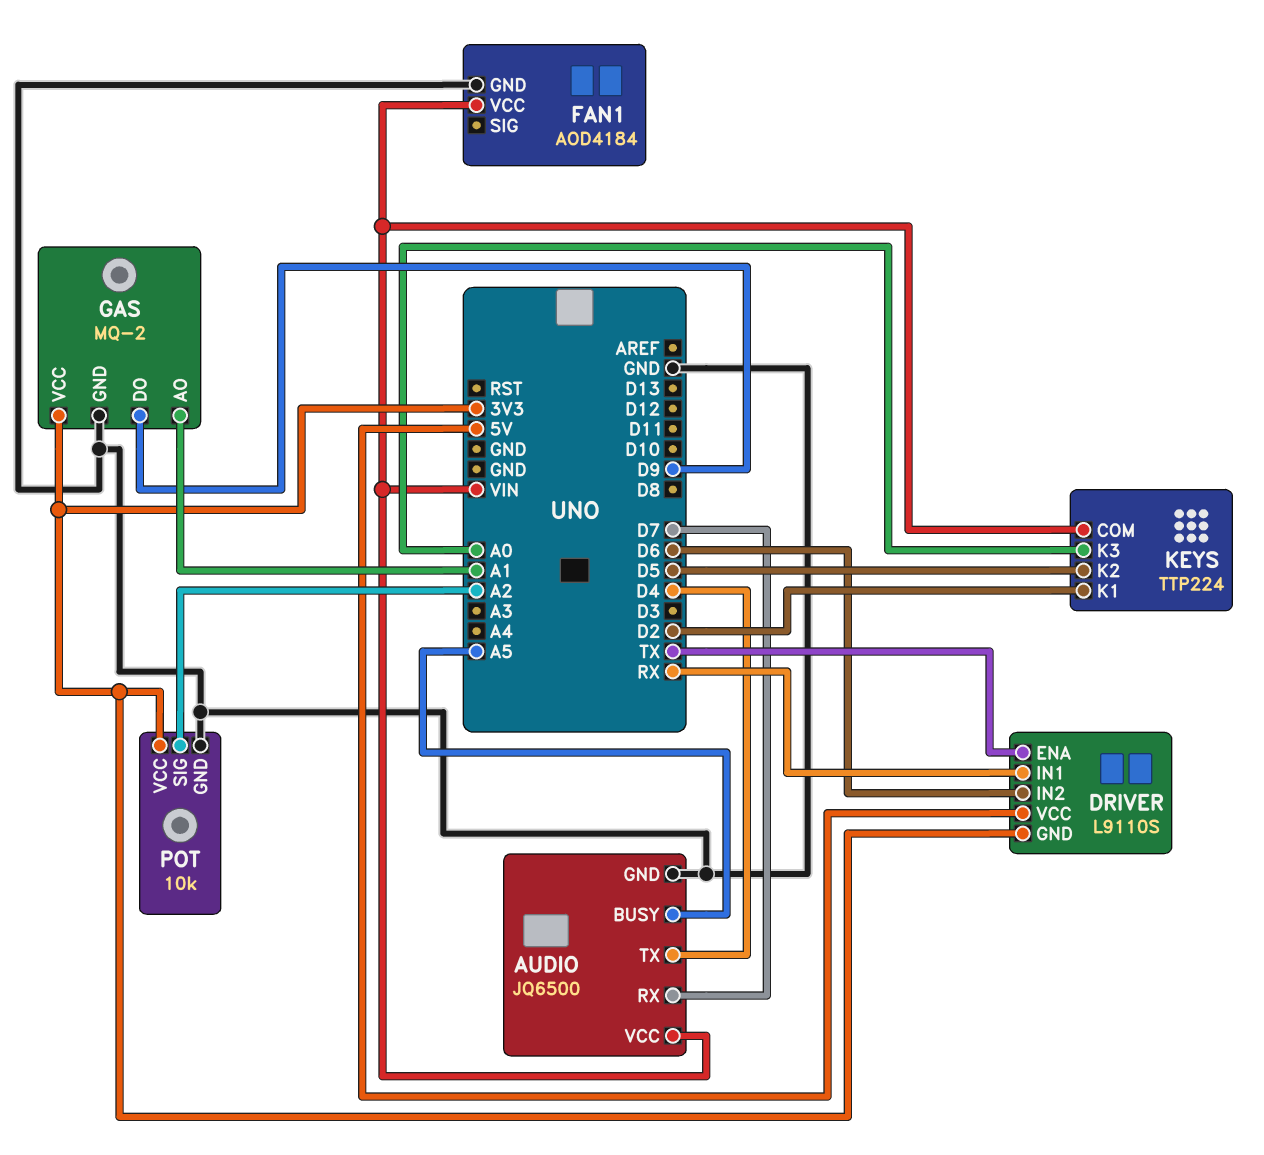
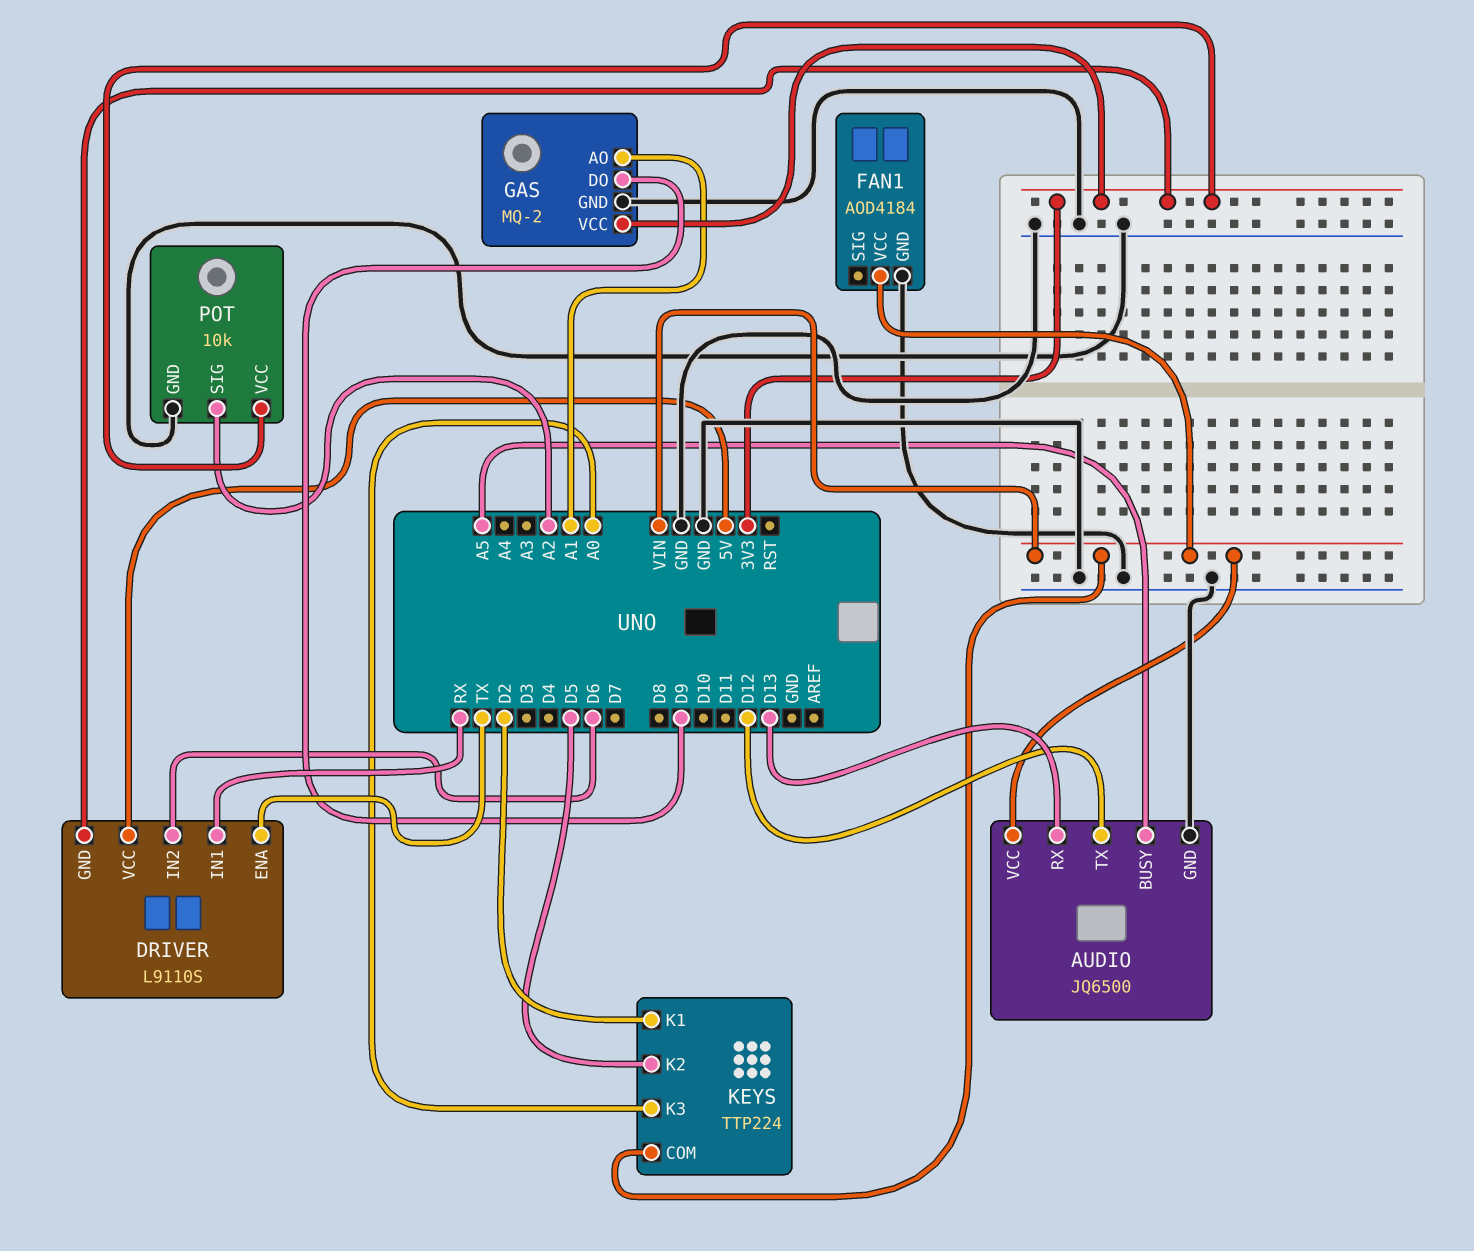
AUDIO pin RX: D7 -> D13
AUDIO pin TX: D4 -> D12

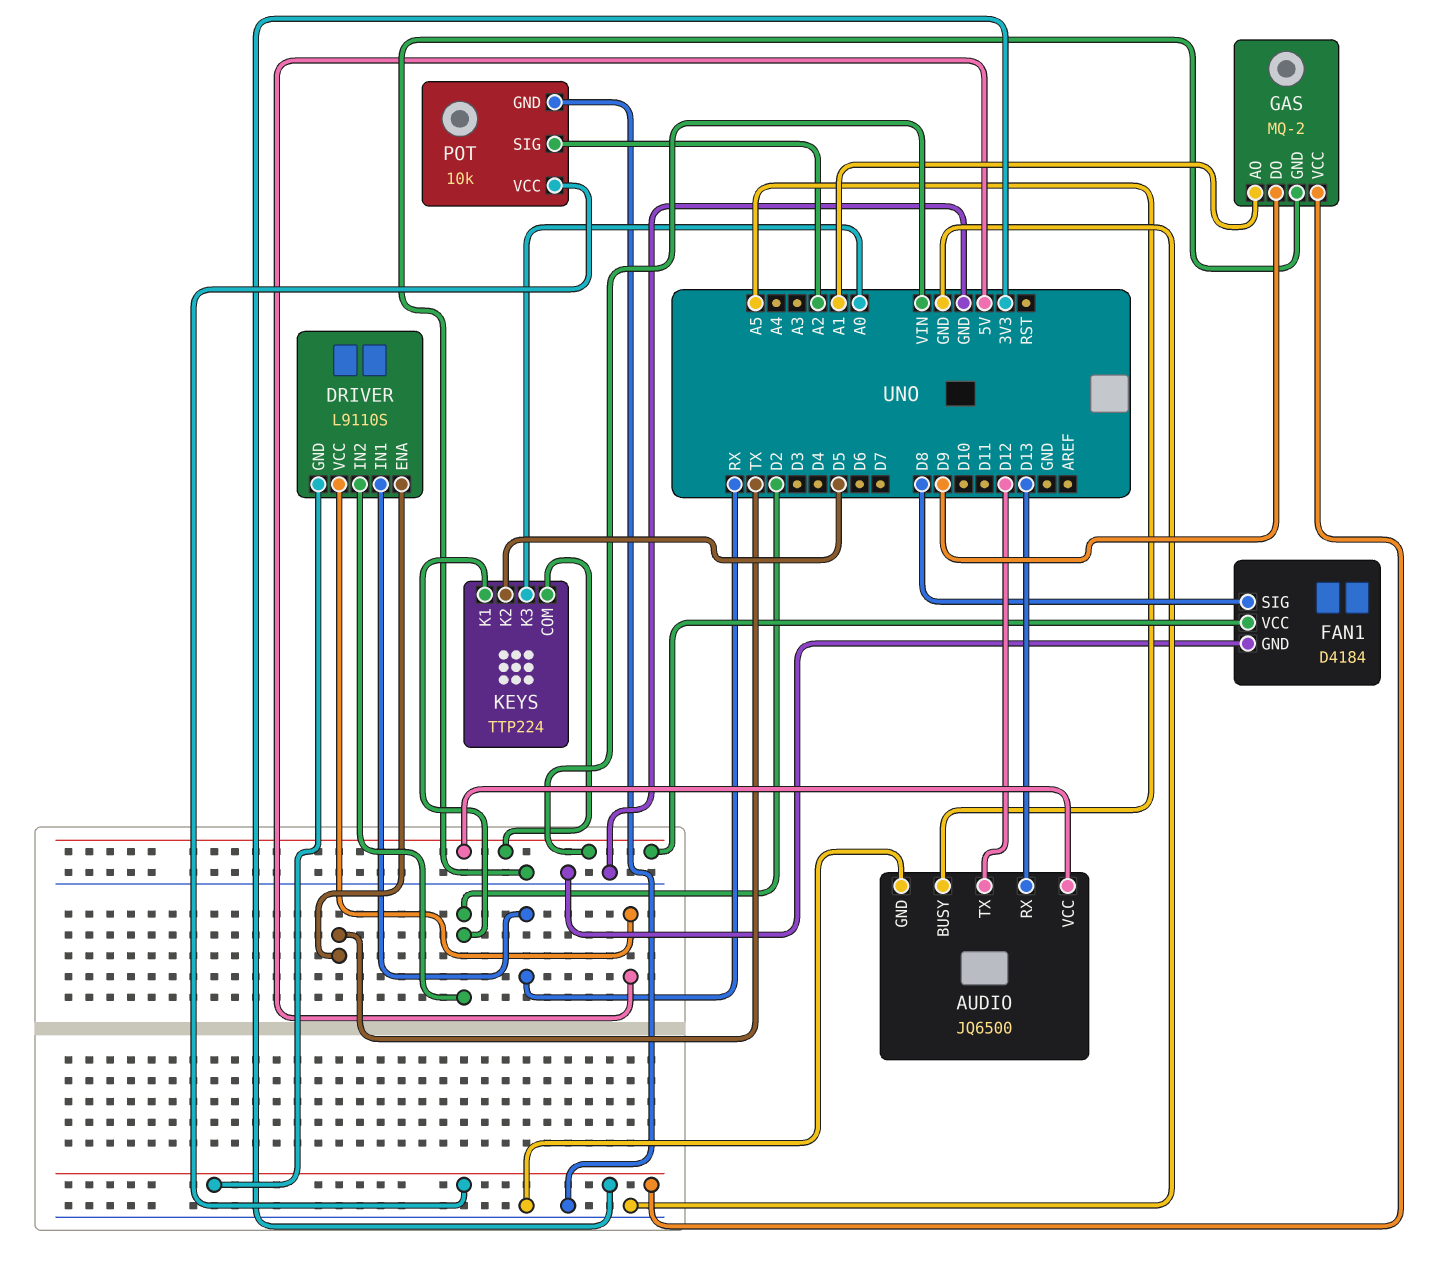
DRIVER pin IN2: D6 -> D2
FAN1: AOD4184 -> D4184
FAN1 pin SIG: none -> D8

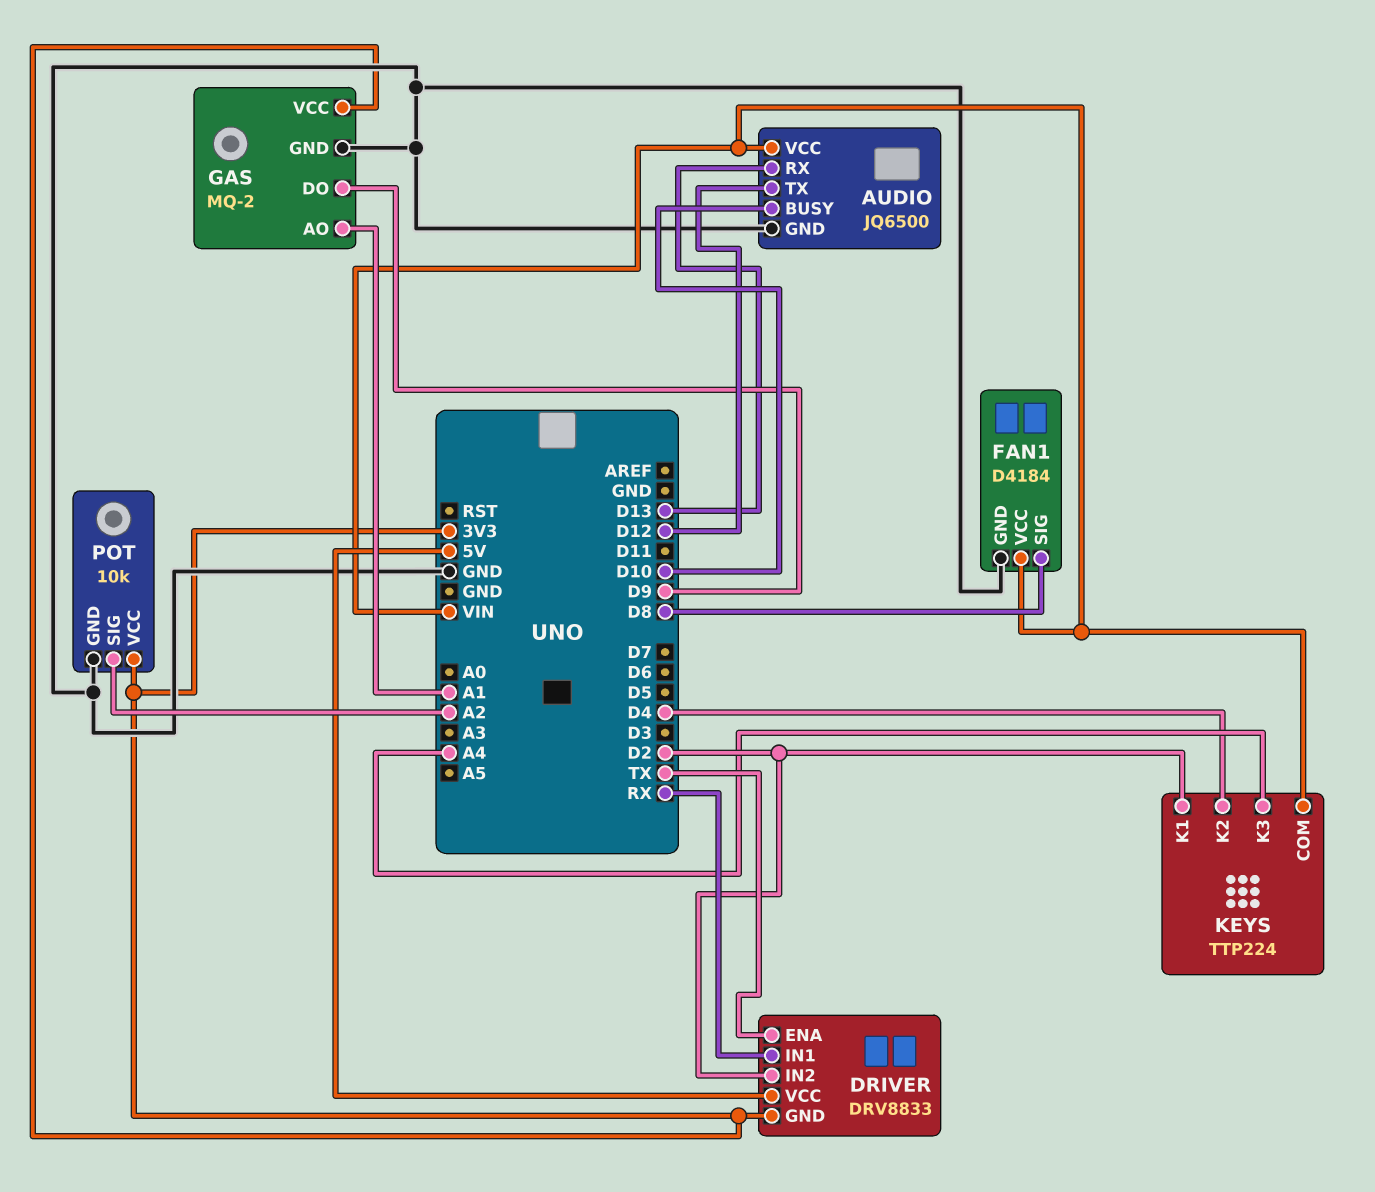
AUDIO pin BUSY: A5 -> D10
DRIVER: L9110S -> DRV8833
KEYS pin K2: D5 -> D4
KEYS pin K3: A0 -> A4

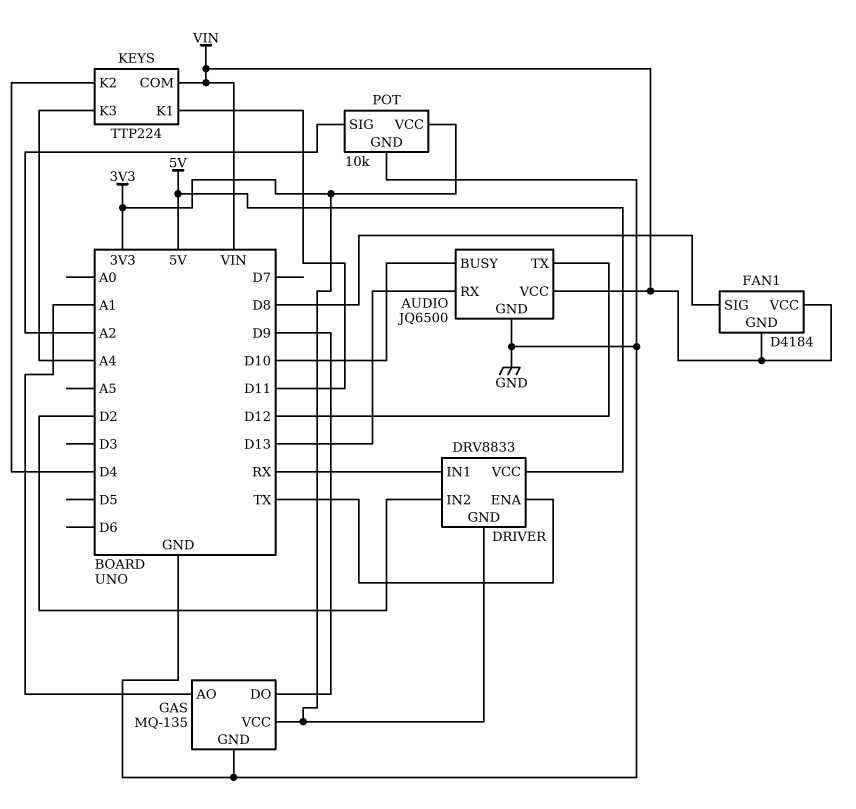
FAN1 pin GND: GND -> VIN
GAS: MQ-2 -> MQ-135
KEYS pin K1: D2 -> D11

